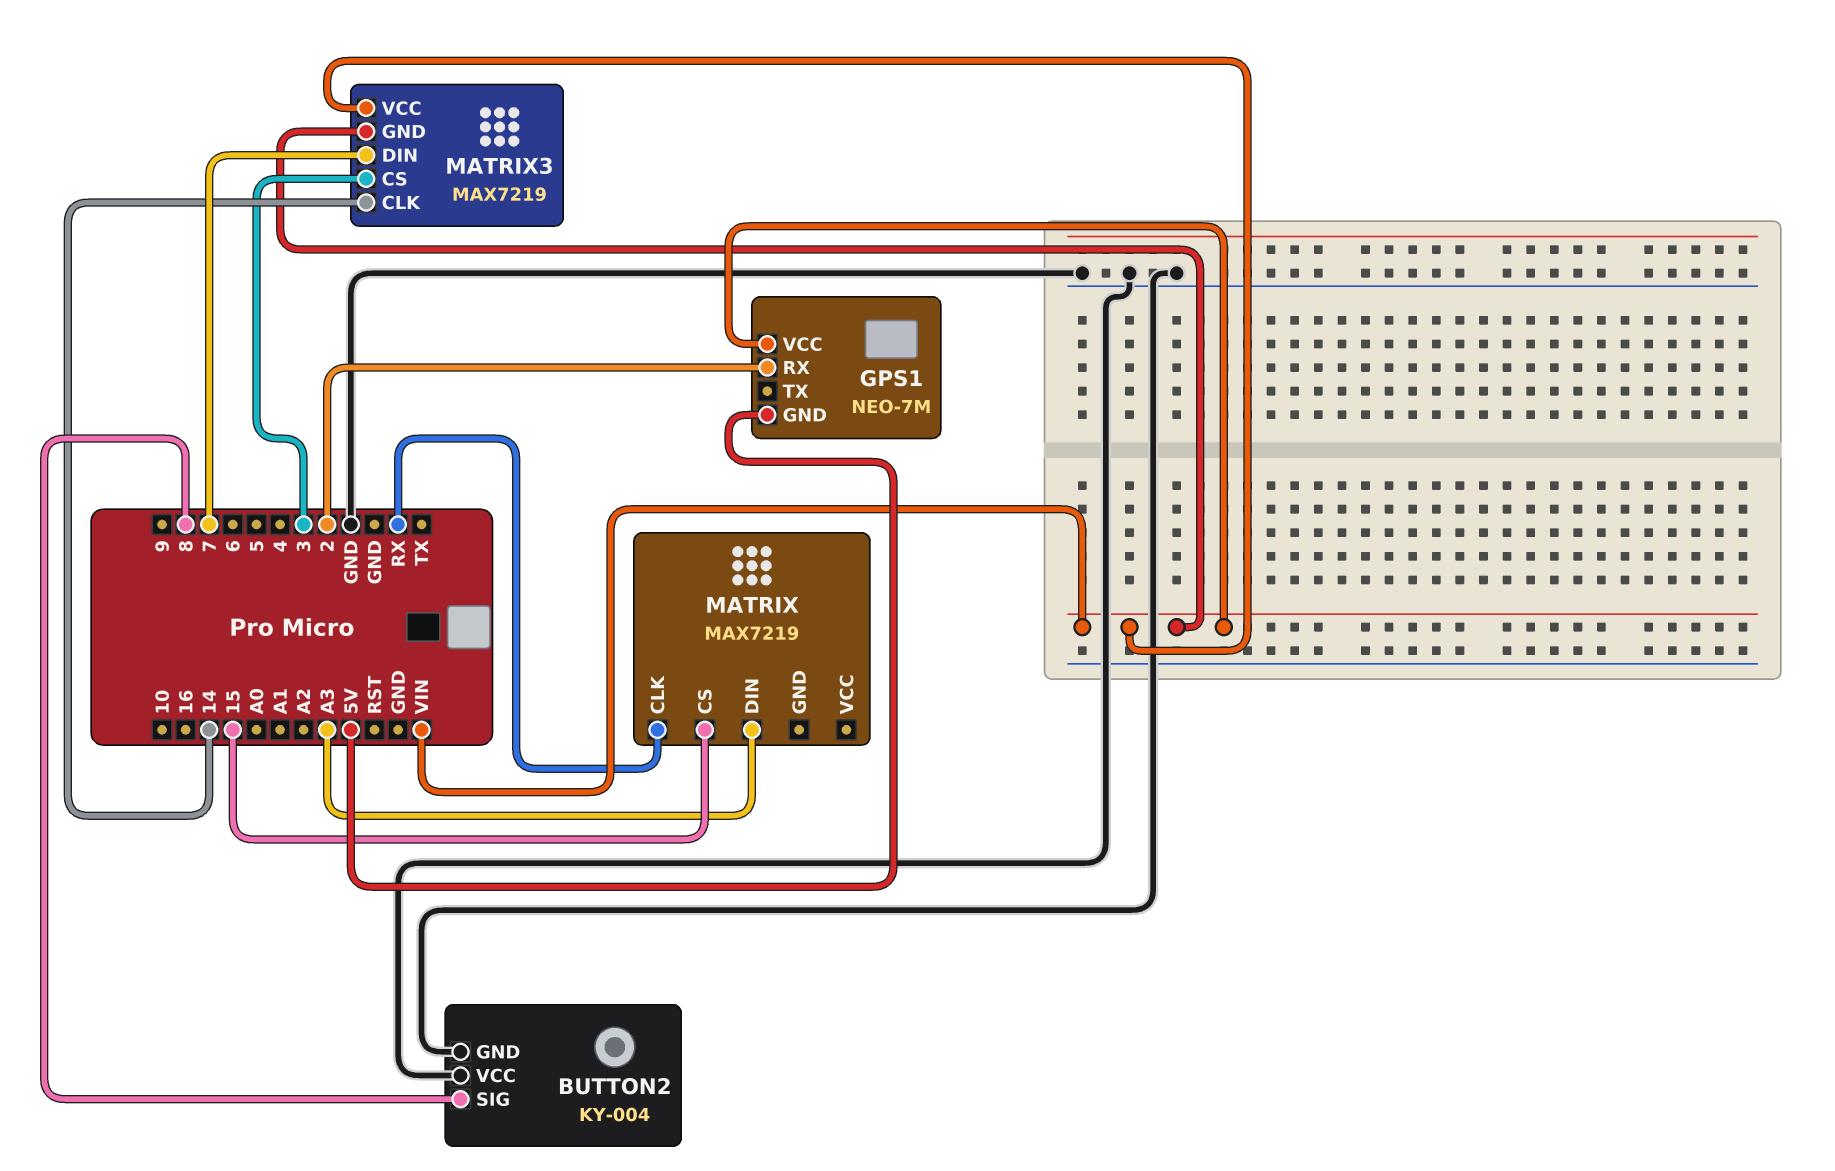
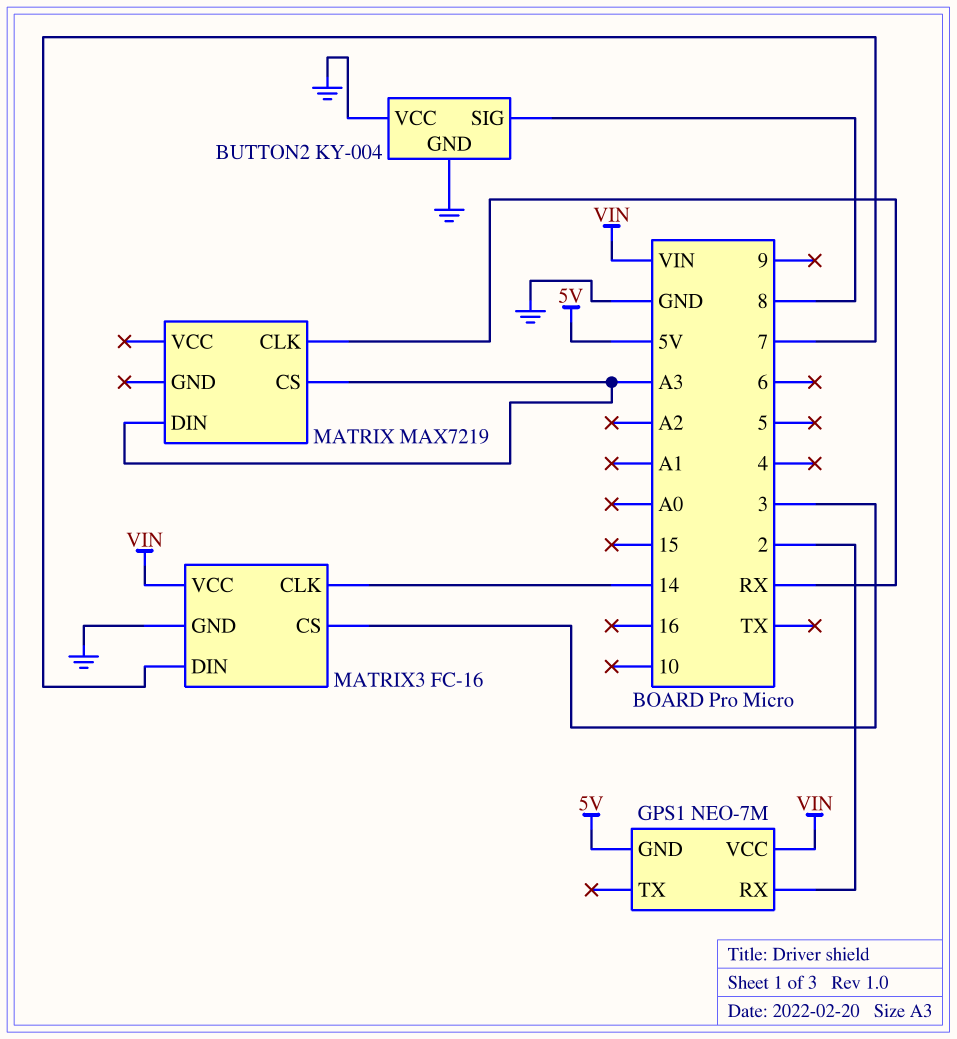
MATRIX pin CS: 15 -> A3
MATRIX3: MAX7219 -> FC-16
MATRIX3 pin GND: VIN -> GND

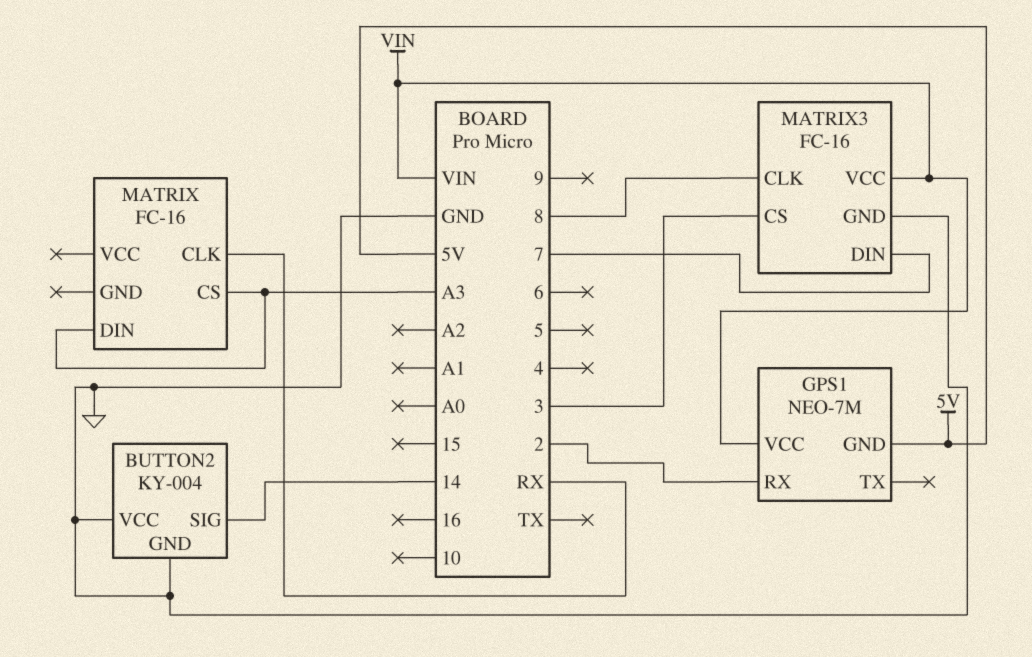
BUTTON2 pin SIG: 8 -> 14
MATRIX: MAX7219 -> FC-16
MATRIX3 pin CLK: 14 -> 8

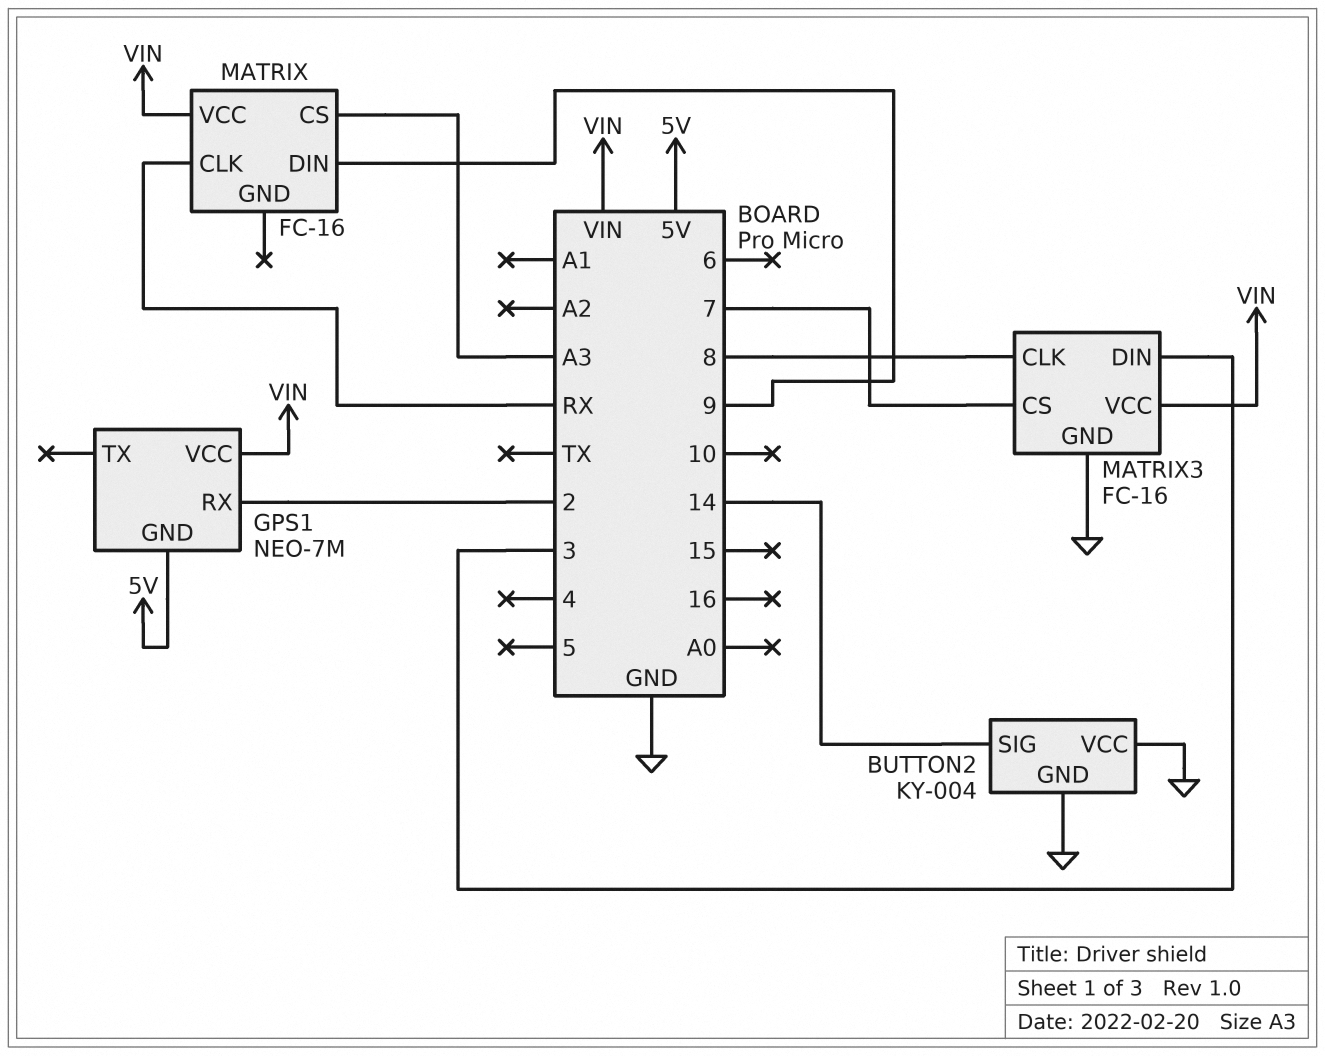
MATRIX pin DIN: A3 -> 9
MATRIX pin VCC: none -> VIN
MATRIX3 pin CS: 3 -> 7
MATRIX3 pin DIN: 7 -> 3

